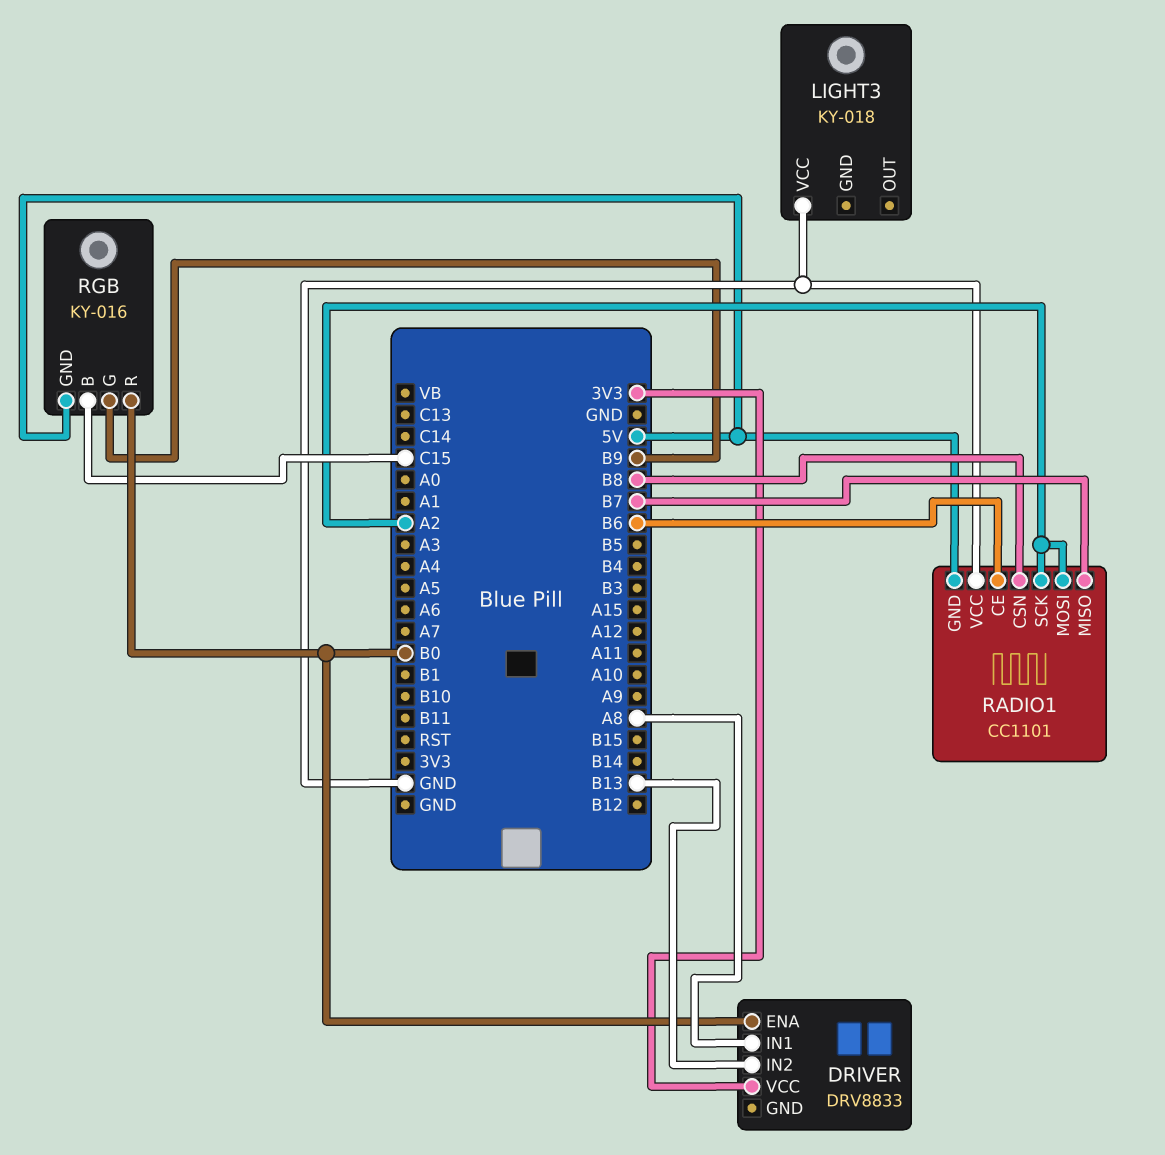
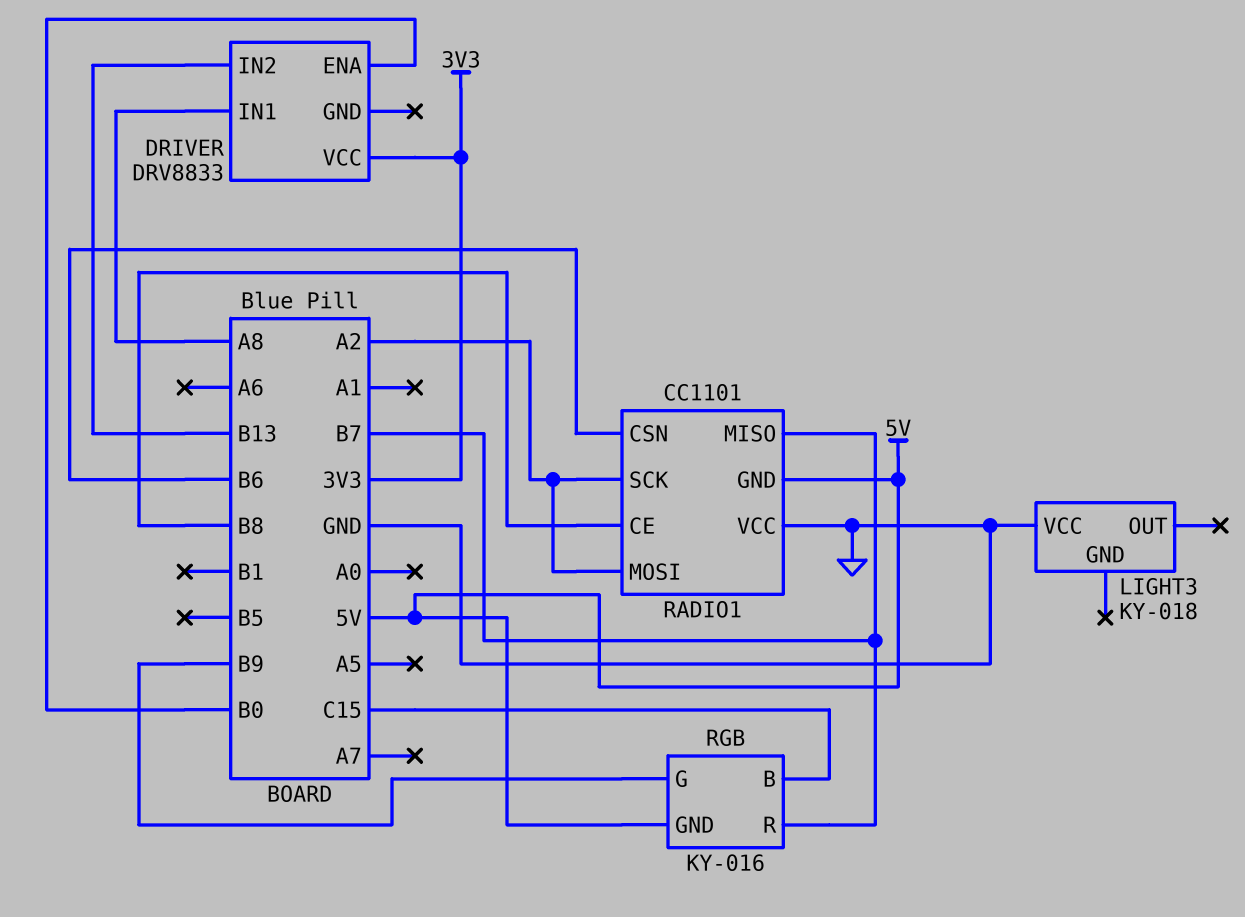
RADIO1 pin CE: B6 -> B8
RADIO1 pin CSN: B8 -> B6
RGB pin R: B0 -> B7

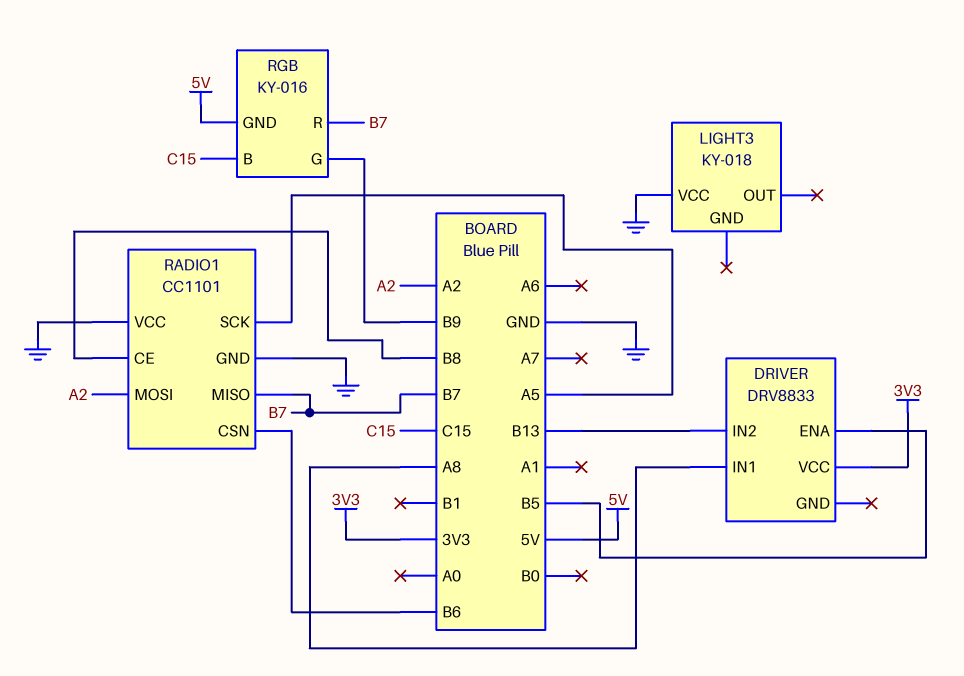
DRIVER pin ENA: B0 -> B5
RADIO1 pin GND: 5V -> GND
RADIO1 pin SCK: A2 -> A5

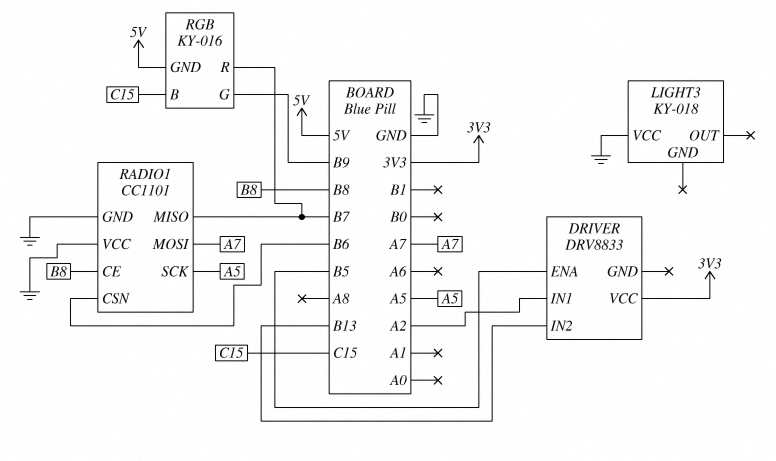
DRIVER pin IN1: A8 -> A2
RADIO1 pin MOSI: A2 -> A7

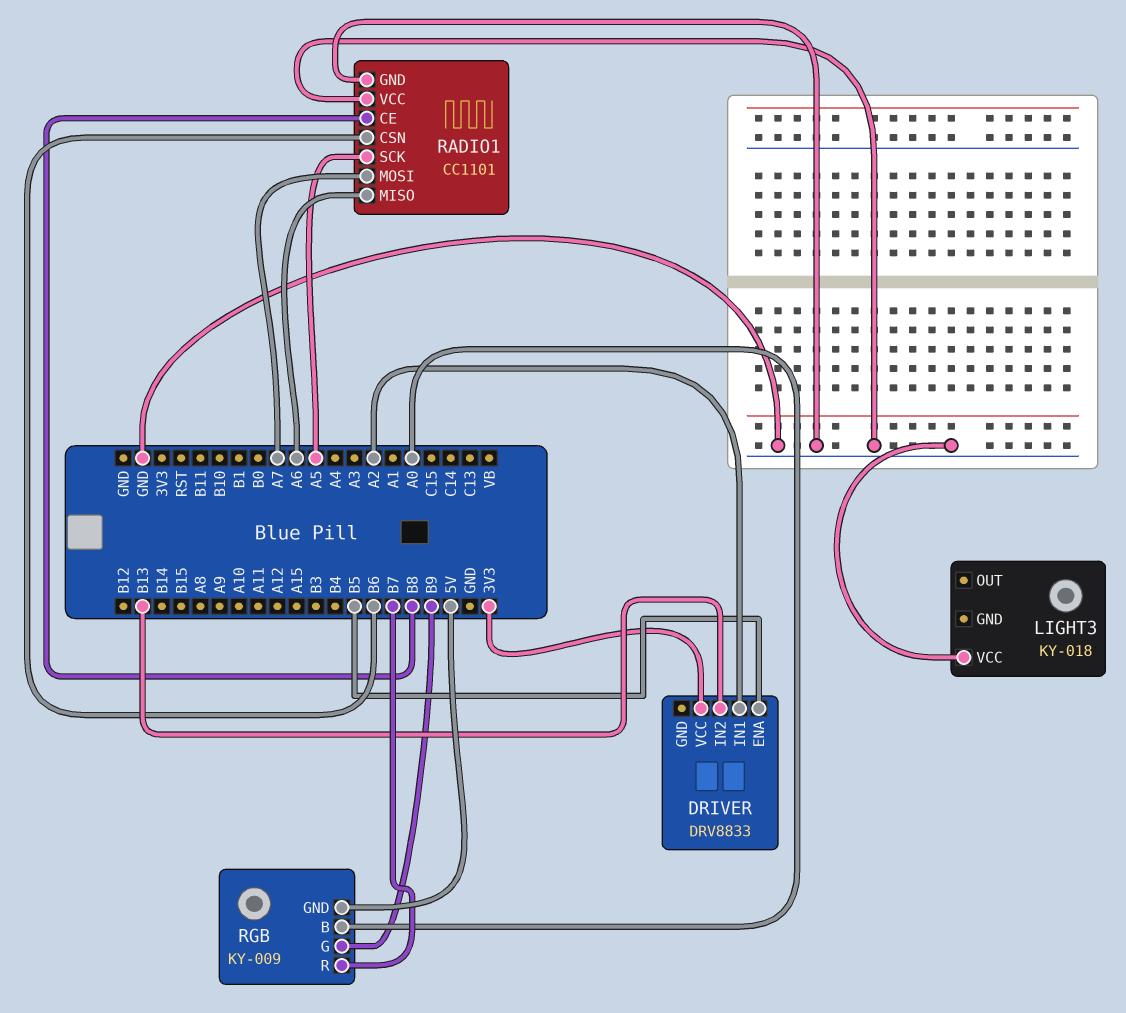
RADIO1 pin MISO: B7 -> A6
RGB: KY-016 -> KY-009
RGB pin B: C15 -> A0

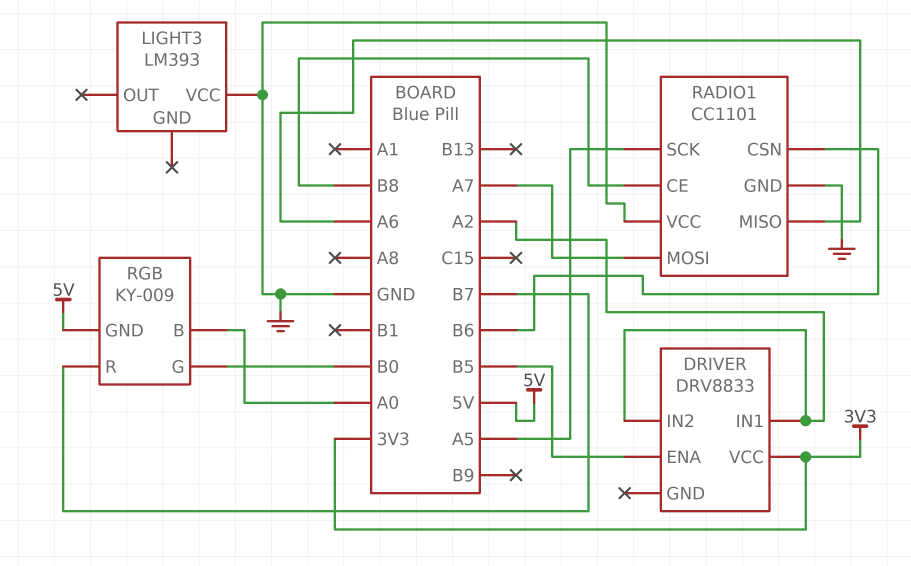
DRIVER pin IN2: B13 -> A2
LIGHT3: KY-018 -> LM393
RGB pin G: B9 -> B0

